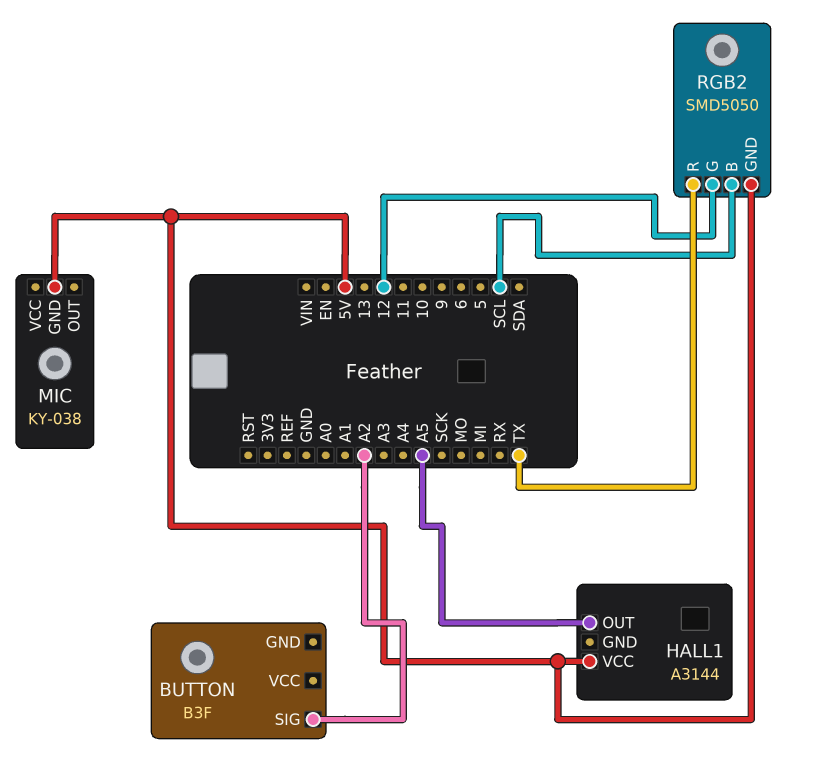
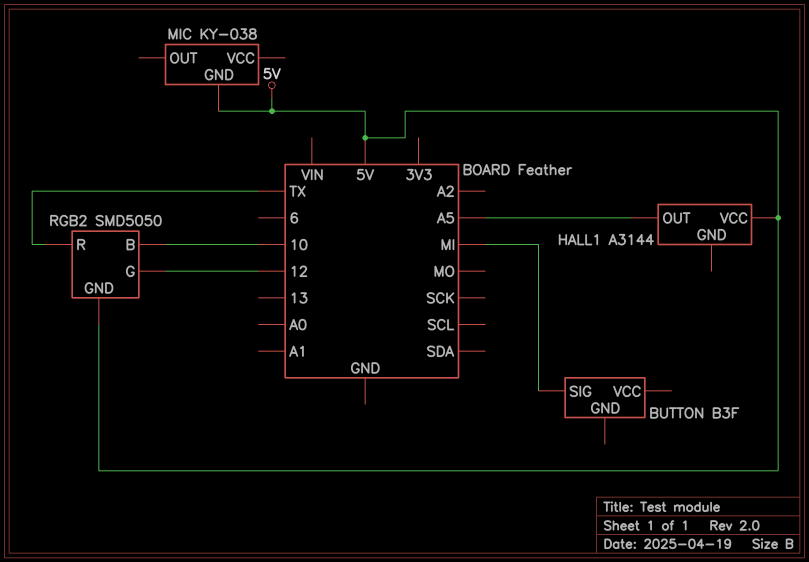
BUTTON pin SIG: A2 -> MI
RGB2 pin B: SCL -> 10

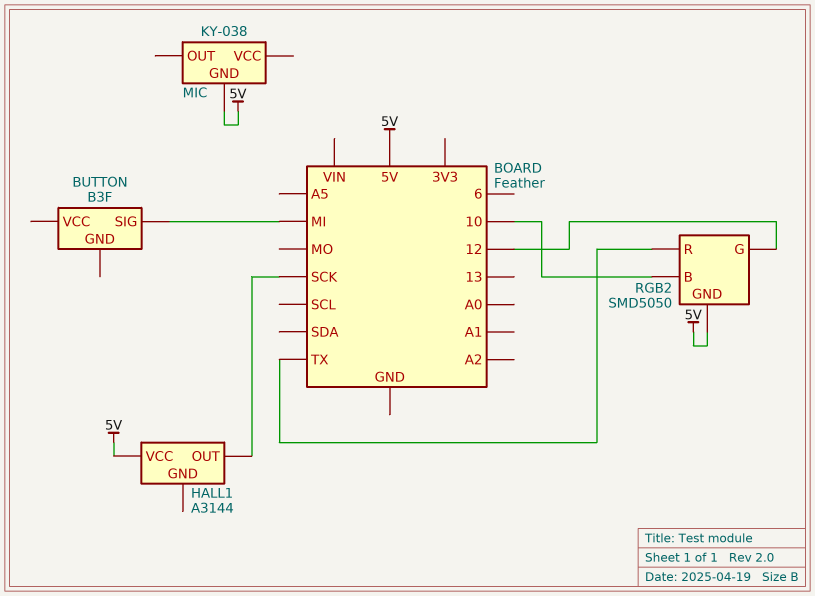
HALL1 pin OUT: A5 -> SCK

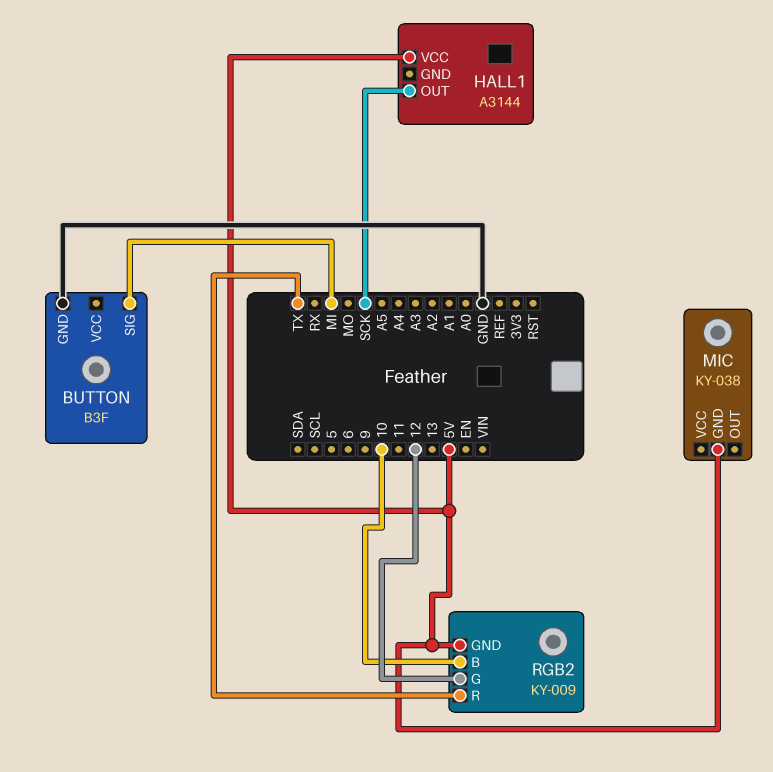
BUTTON pin GND: none -> GND
RGB2: SMD5050 -> KY-009

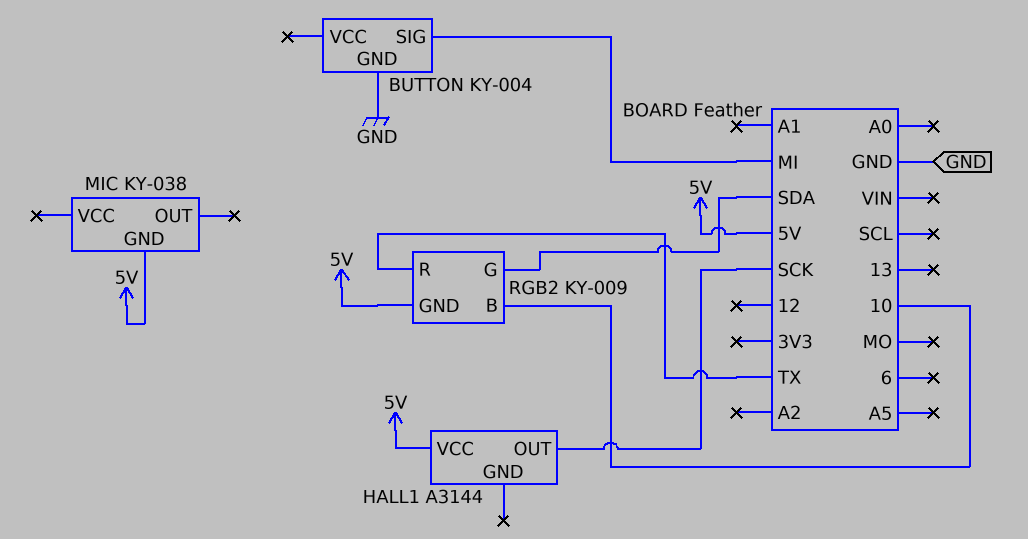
BUTTON: B3F -> KY-004
RGB2 pin G: 12 -> SDA

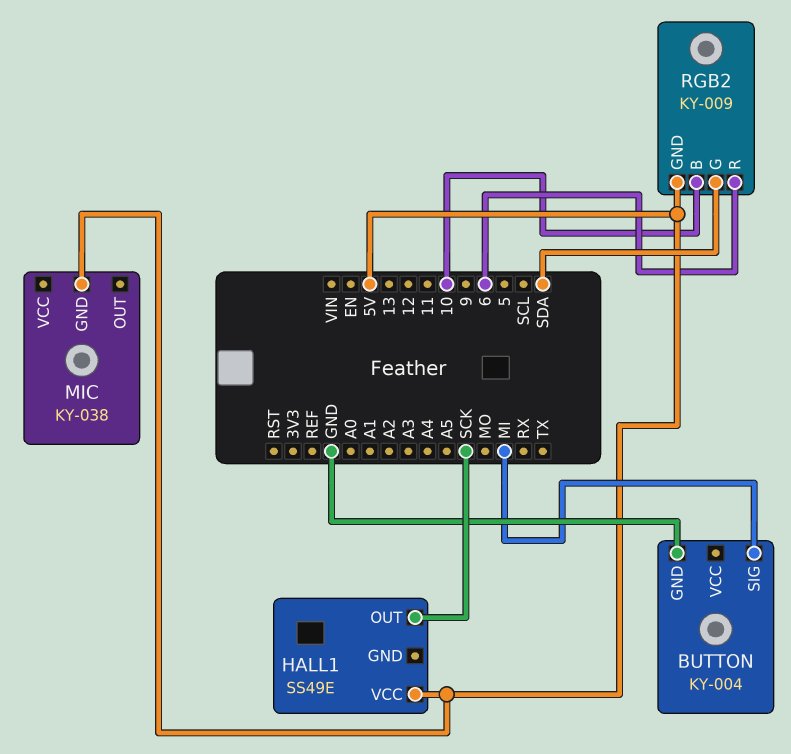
HALL1: A3144 -> SS49E
RGB2 pin R: TX -> 6

